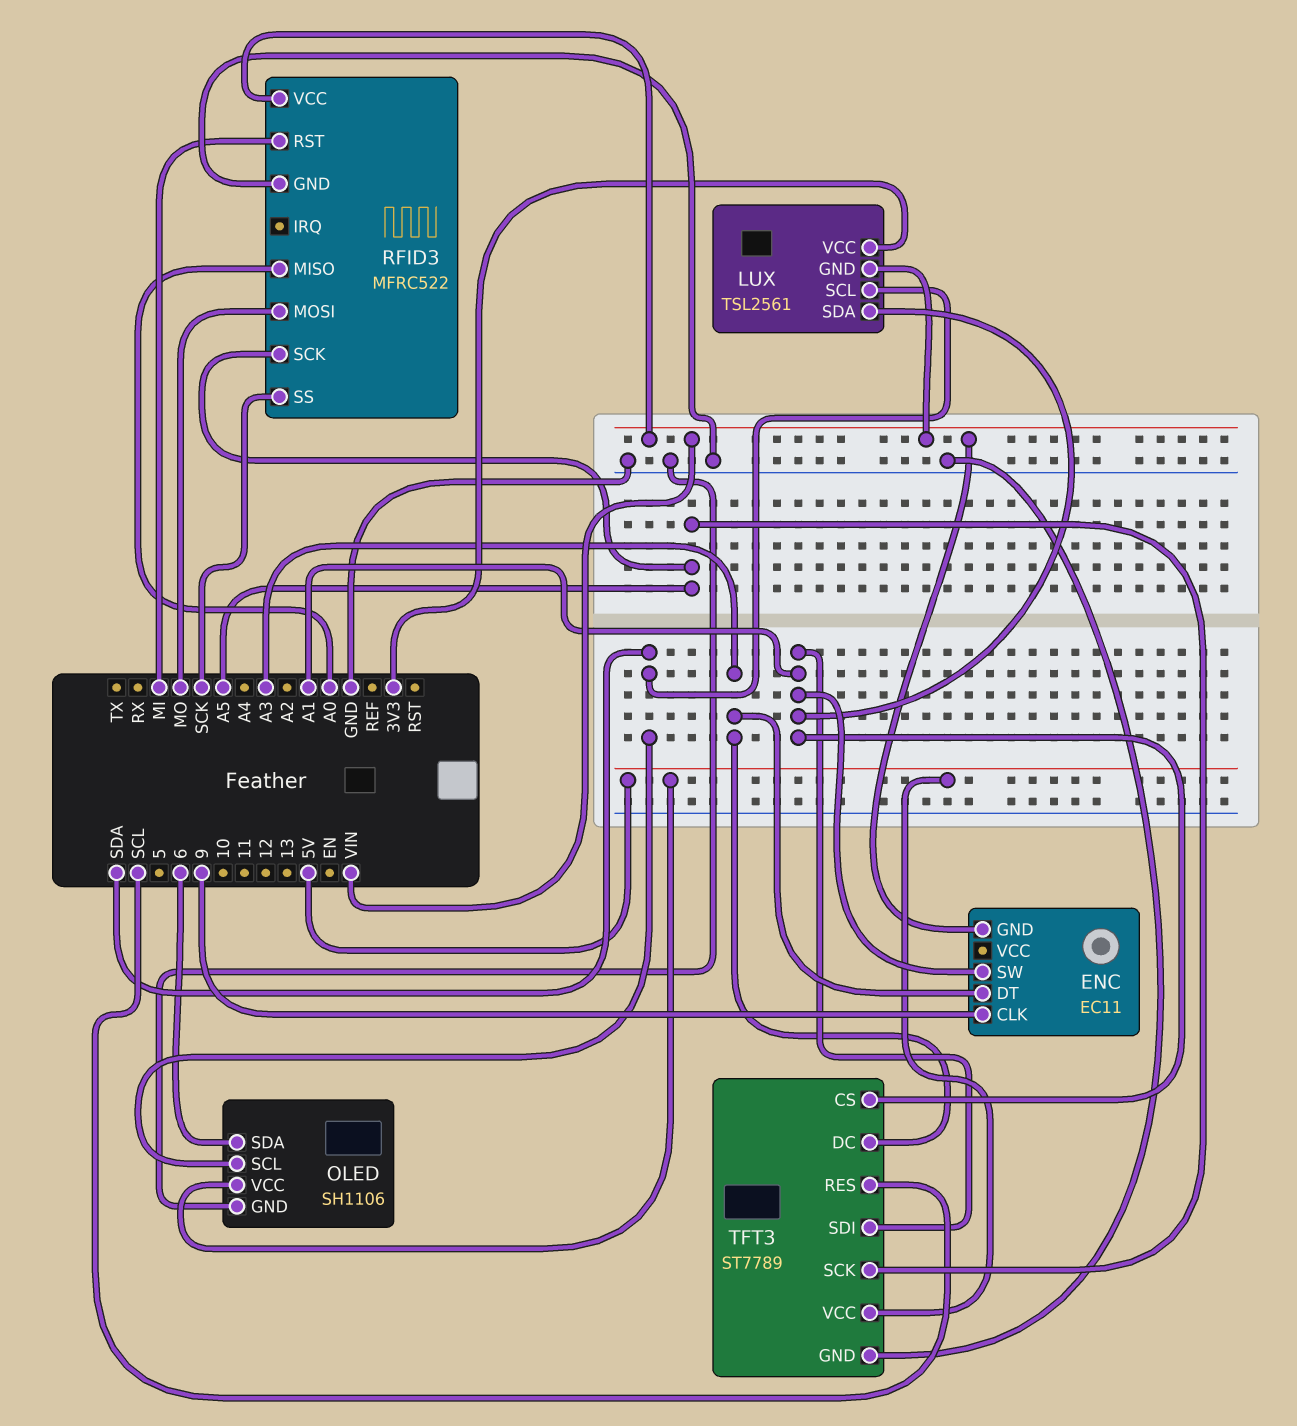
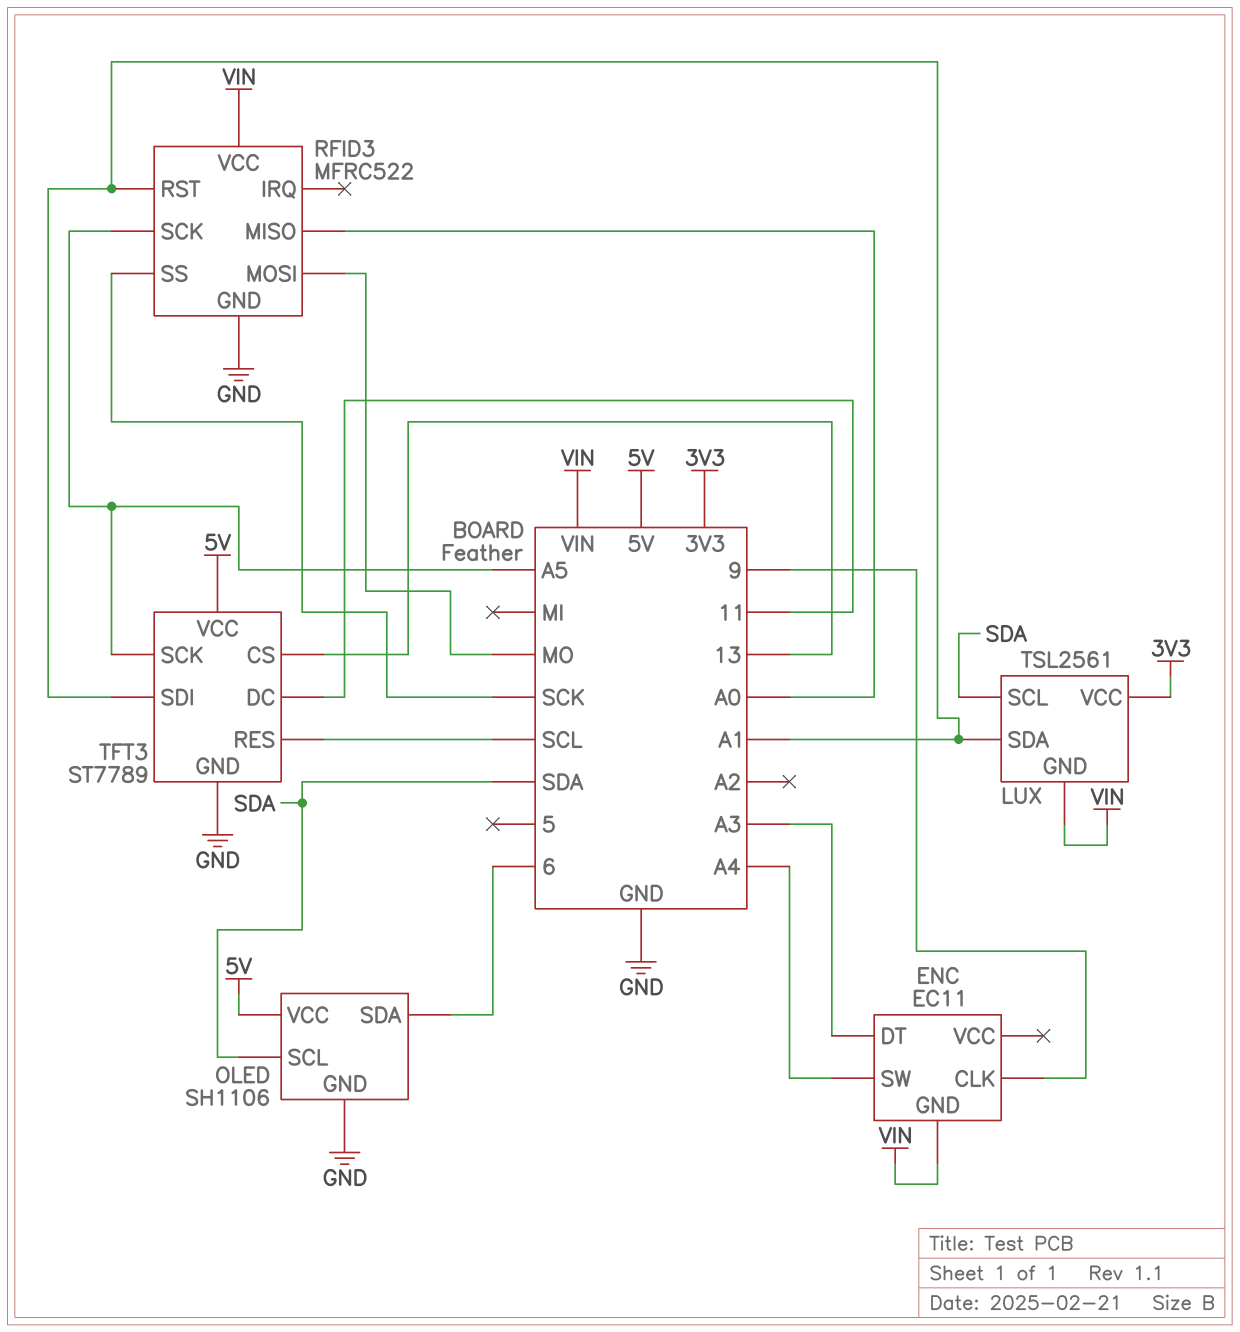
ENC pin SW: A1 -> A4
RFID3 pin RST: MI -> A1
TFT3 pin CS: A1 -> 13
TFT3 pin DC: A3 -> 11

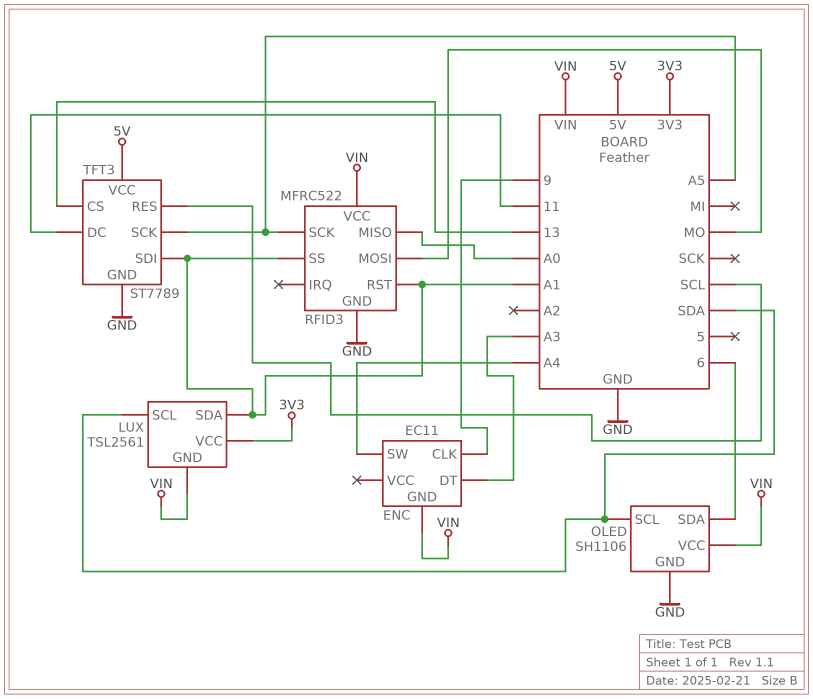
OLED pin VCC: 5V -> VIN
RFID3 pin SS: SCK -> A1

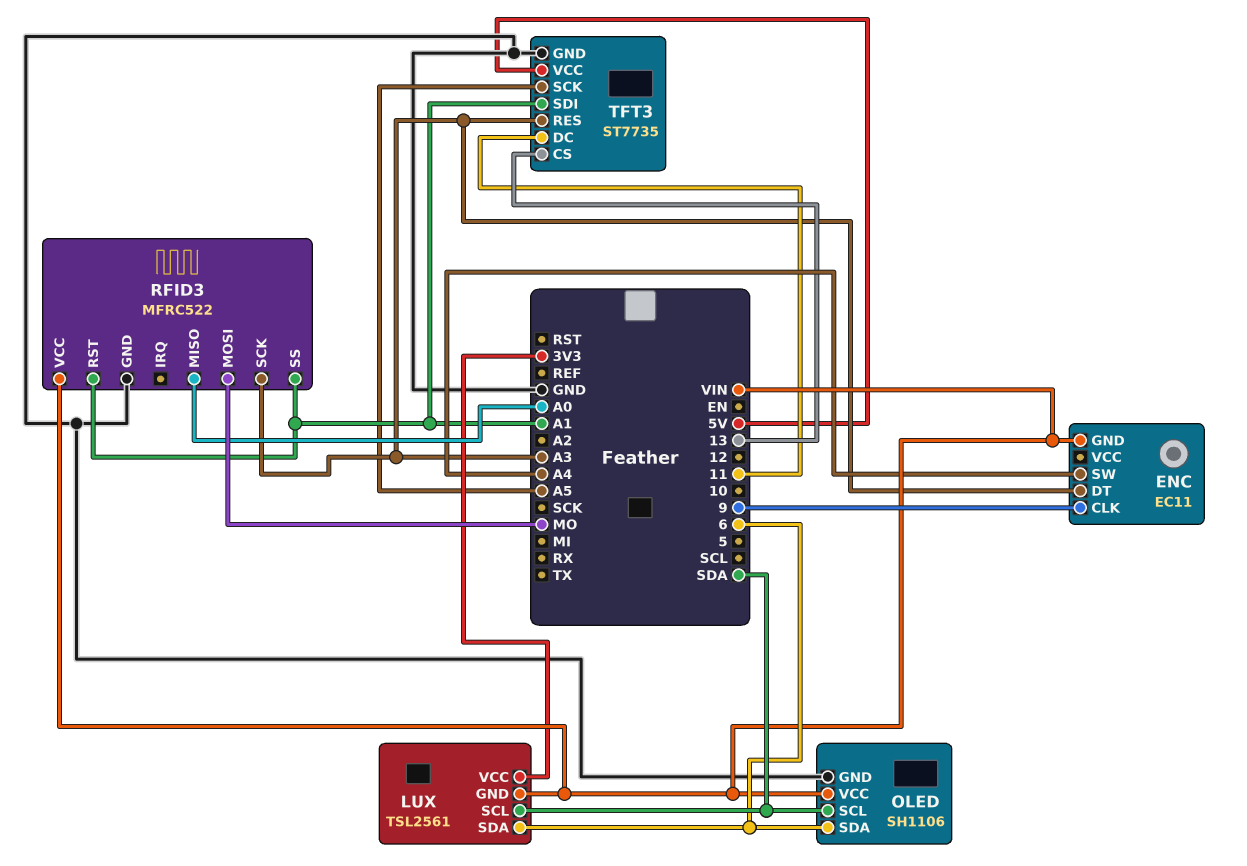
LUX pin SDA: A1 -> 6
RFID3 pin SCK: A5 -> A3
TFT3: ST7789 -> ST7735
TFT3 pin RES: SCL -> A3

